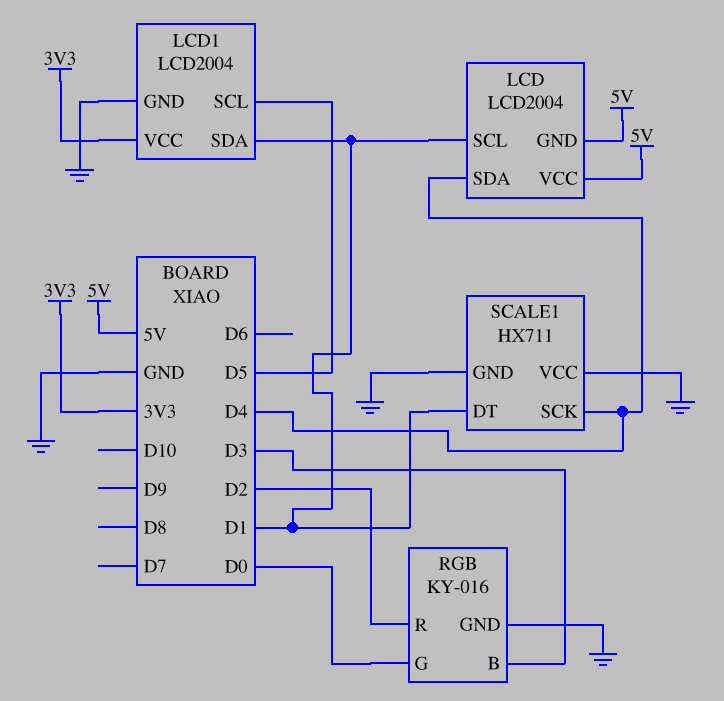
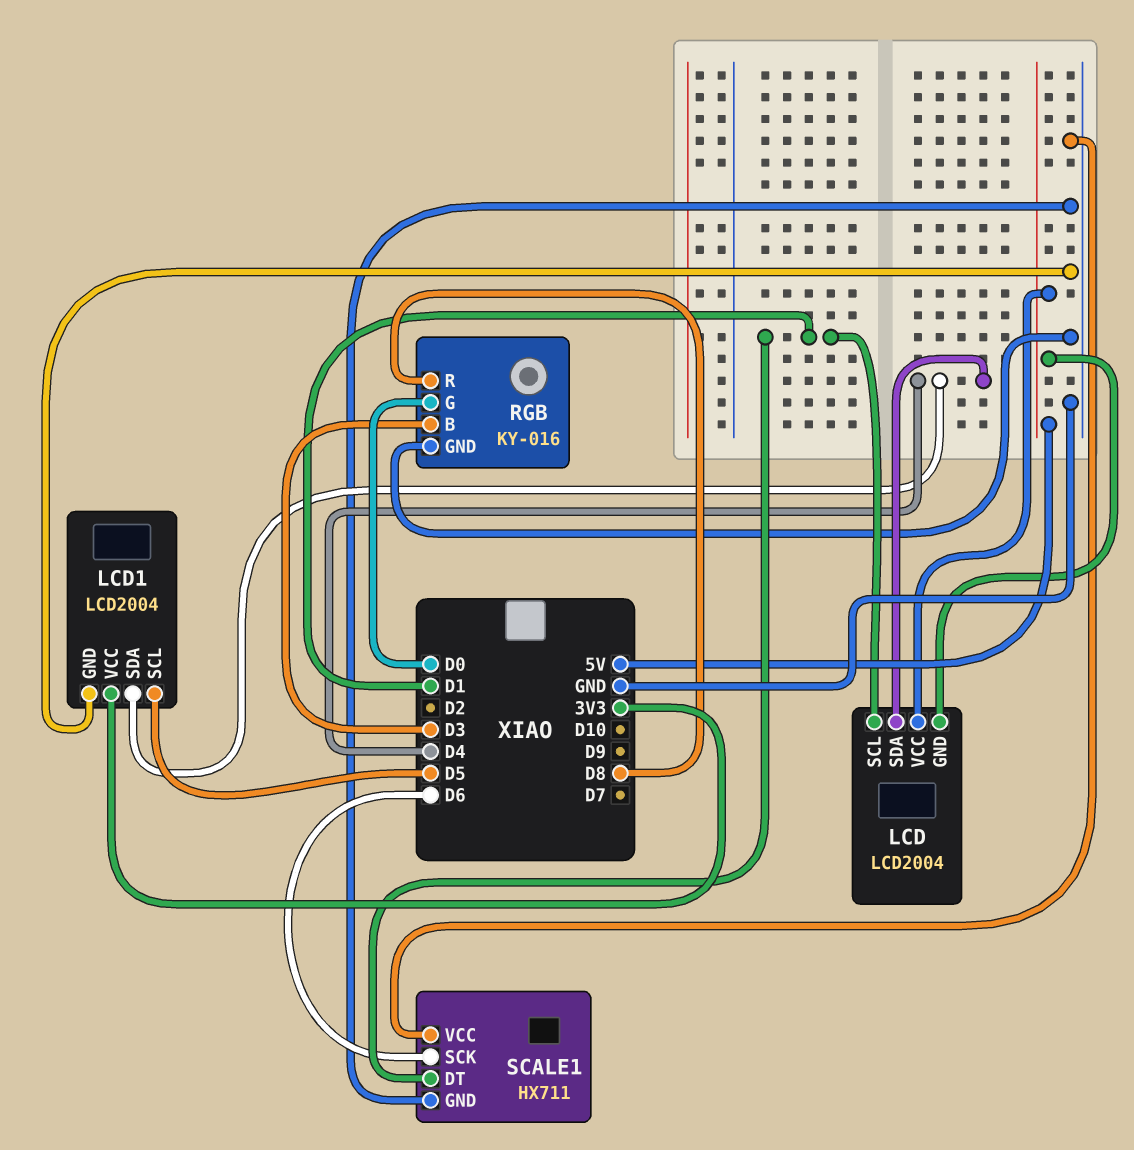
LCD1 pin SDA: D1 -> D4
RGB pin R: D2 -> D8
SCALE1 pin SCK: D4 -> D6

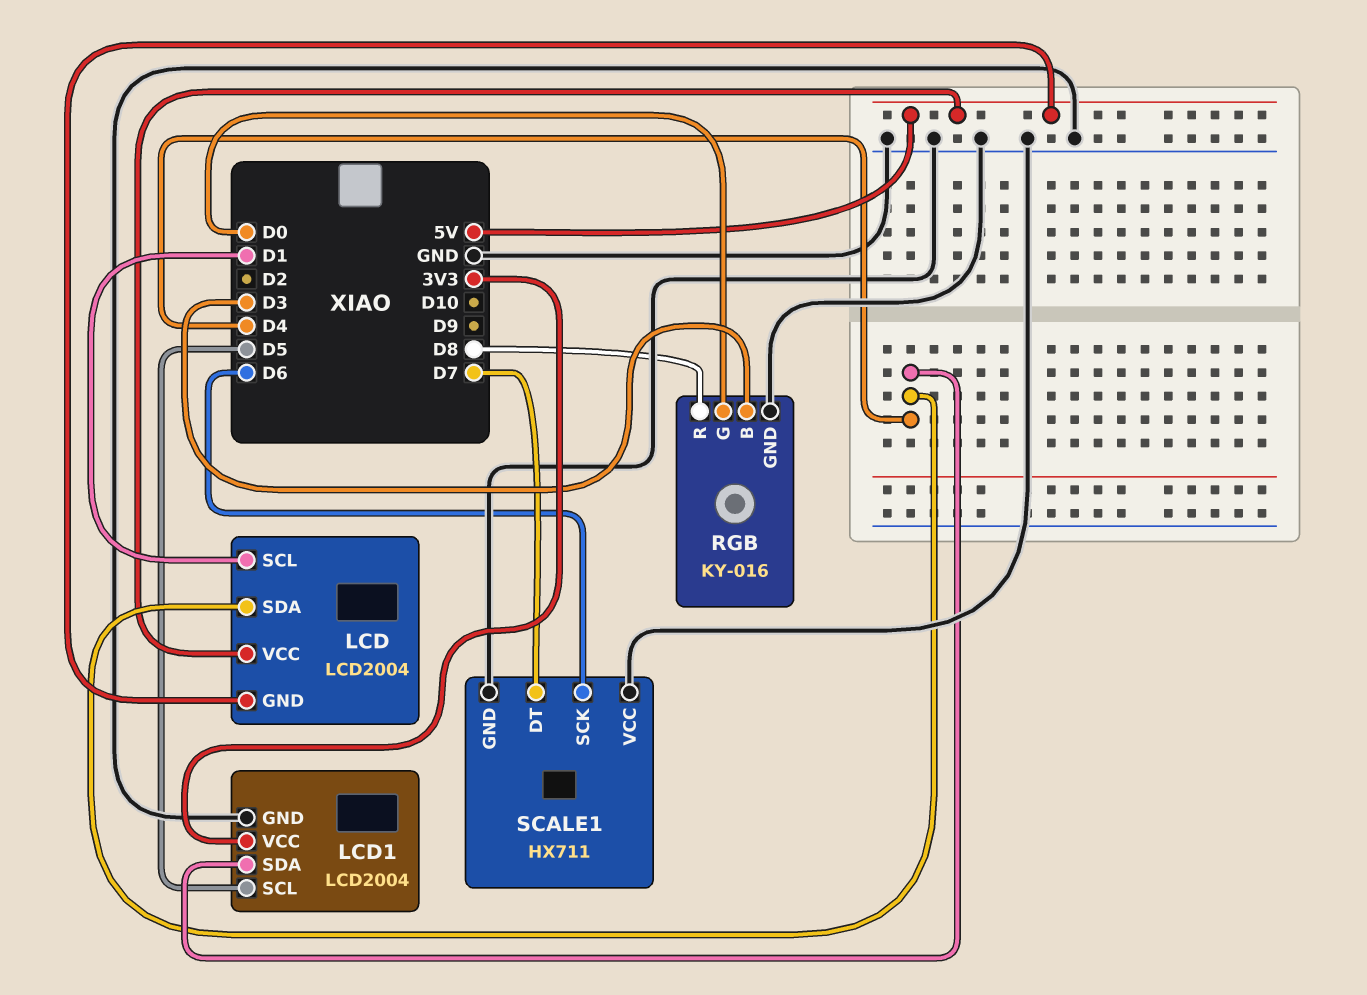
SCALE1 pin DT: D1 -> D7

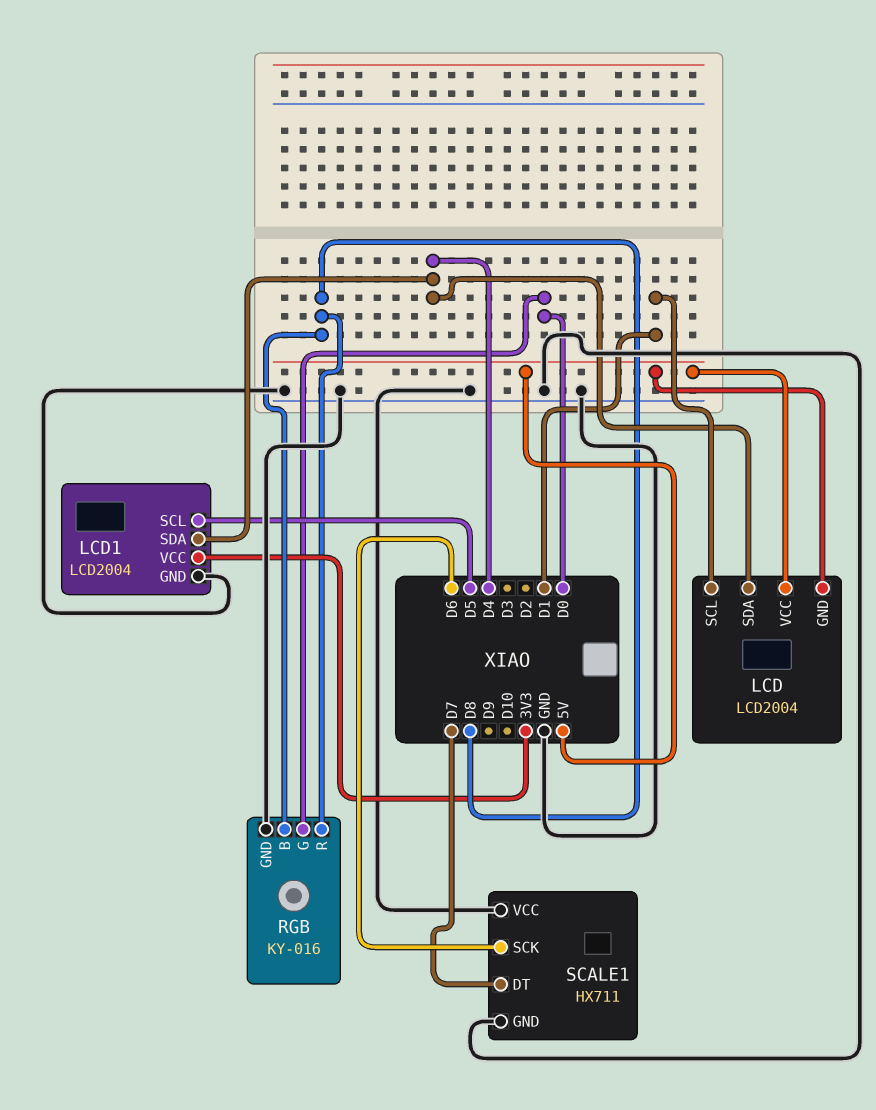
RGB pin B: D3 -> D8

